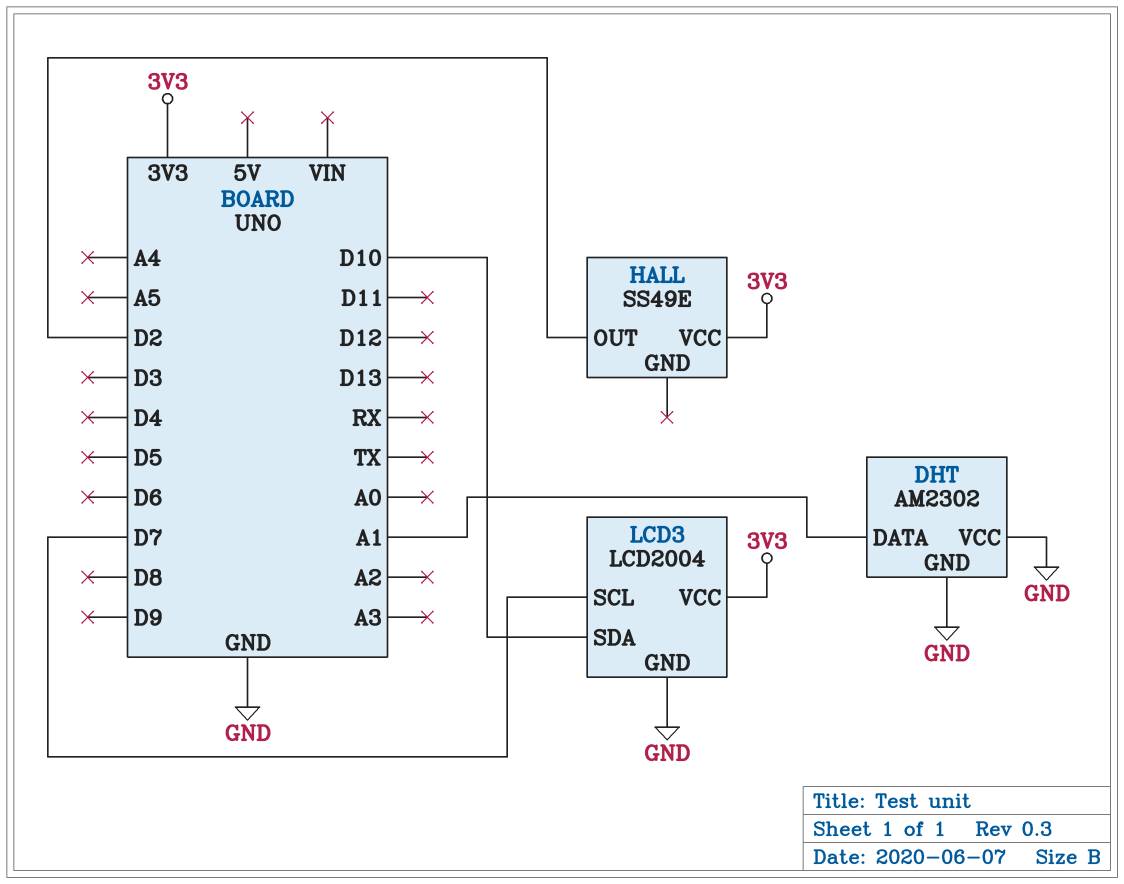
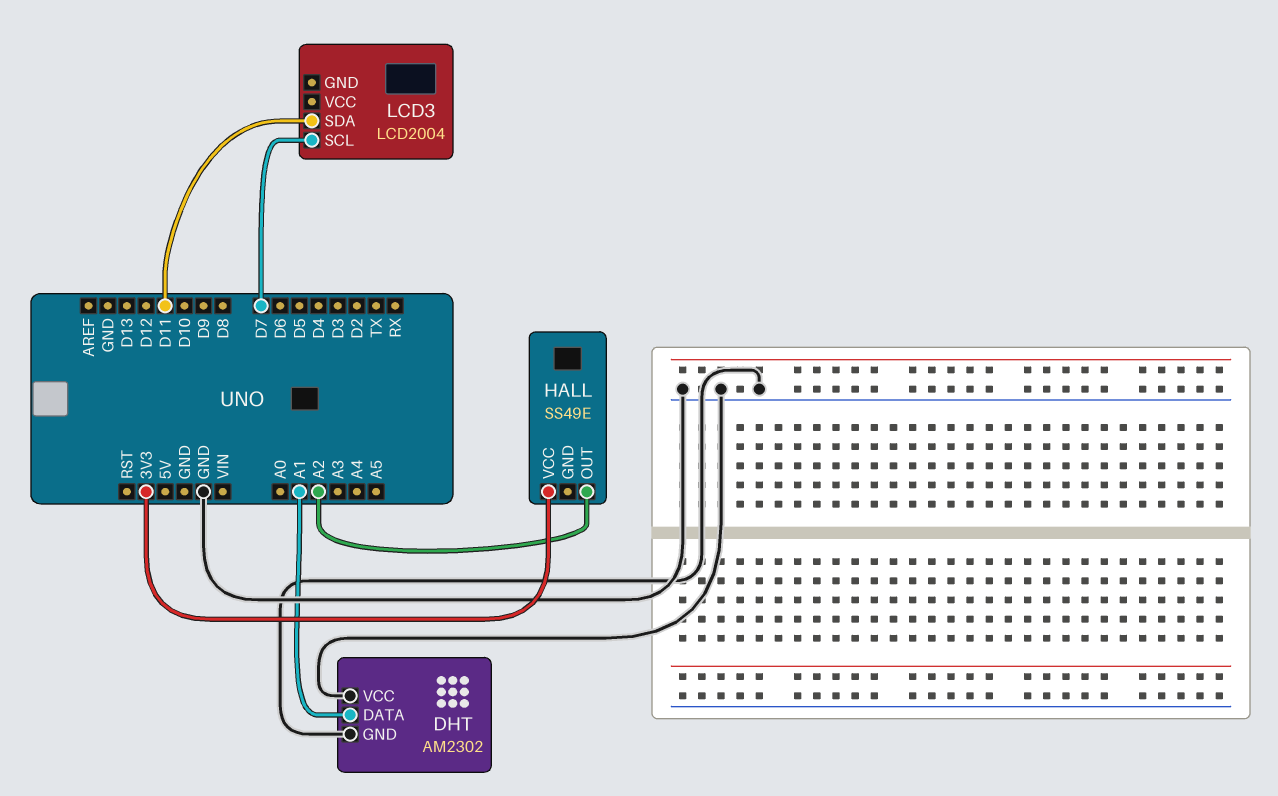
HALL pin OUT: D2 -> A2
LCD3 pin GND: GND -> none
LCD3 pin SDA: D10 -> D11
LCD3 pin VCC: 3V3 -> none

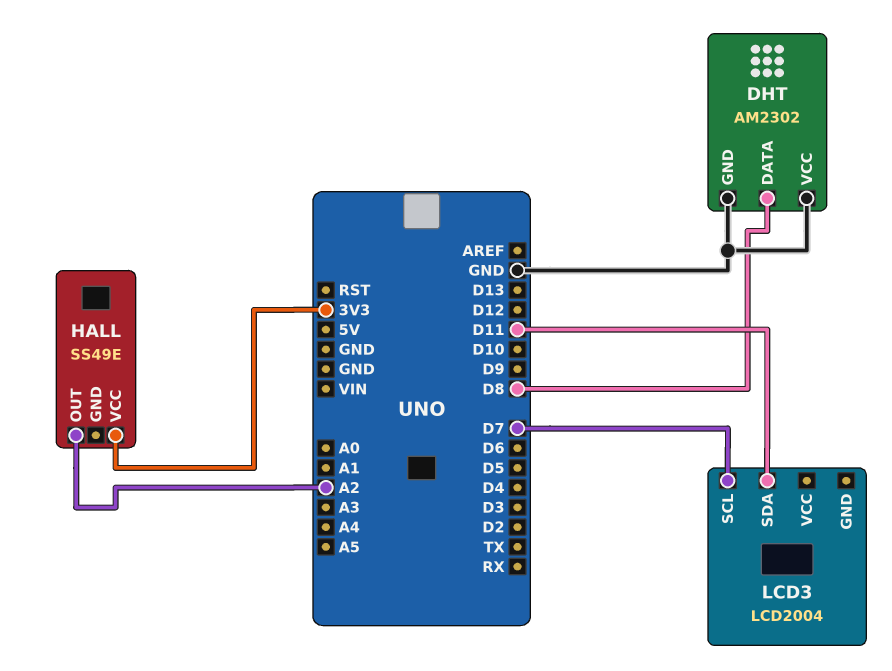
DHT pin DATA: A1 -> D8

